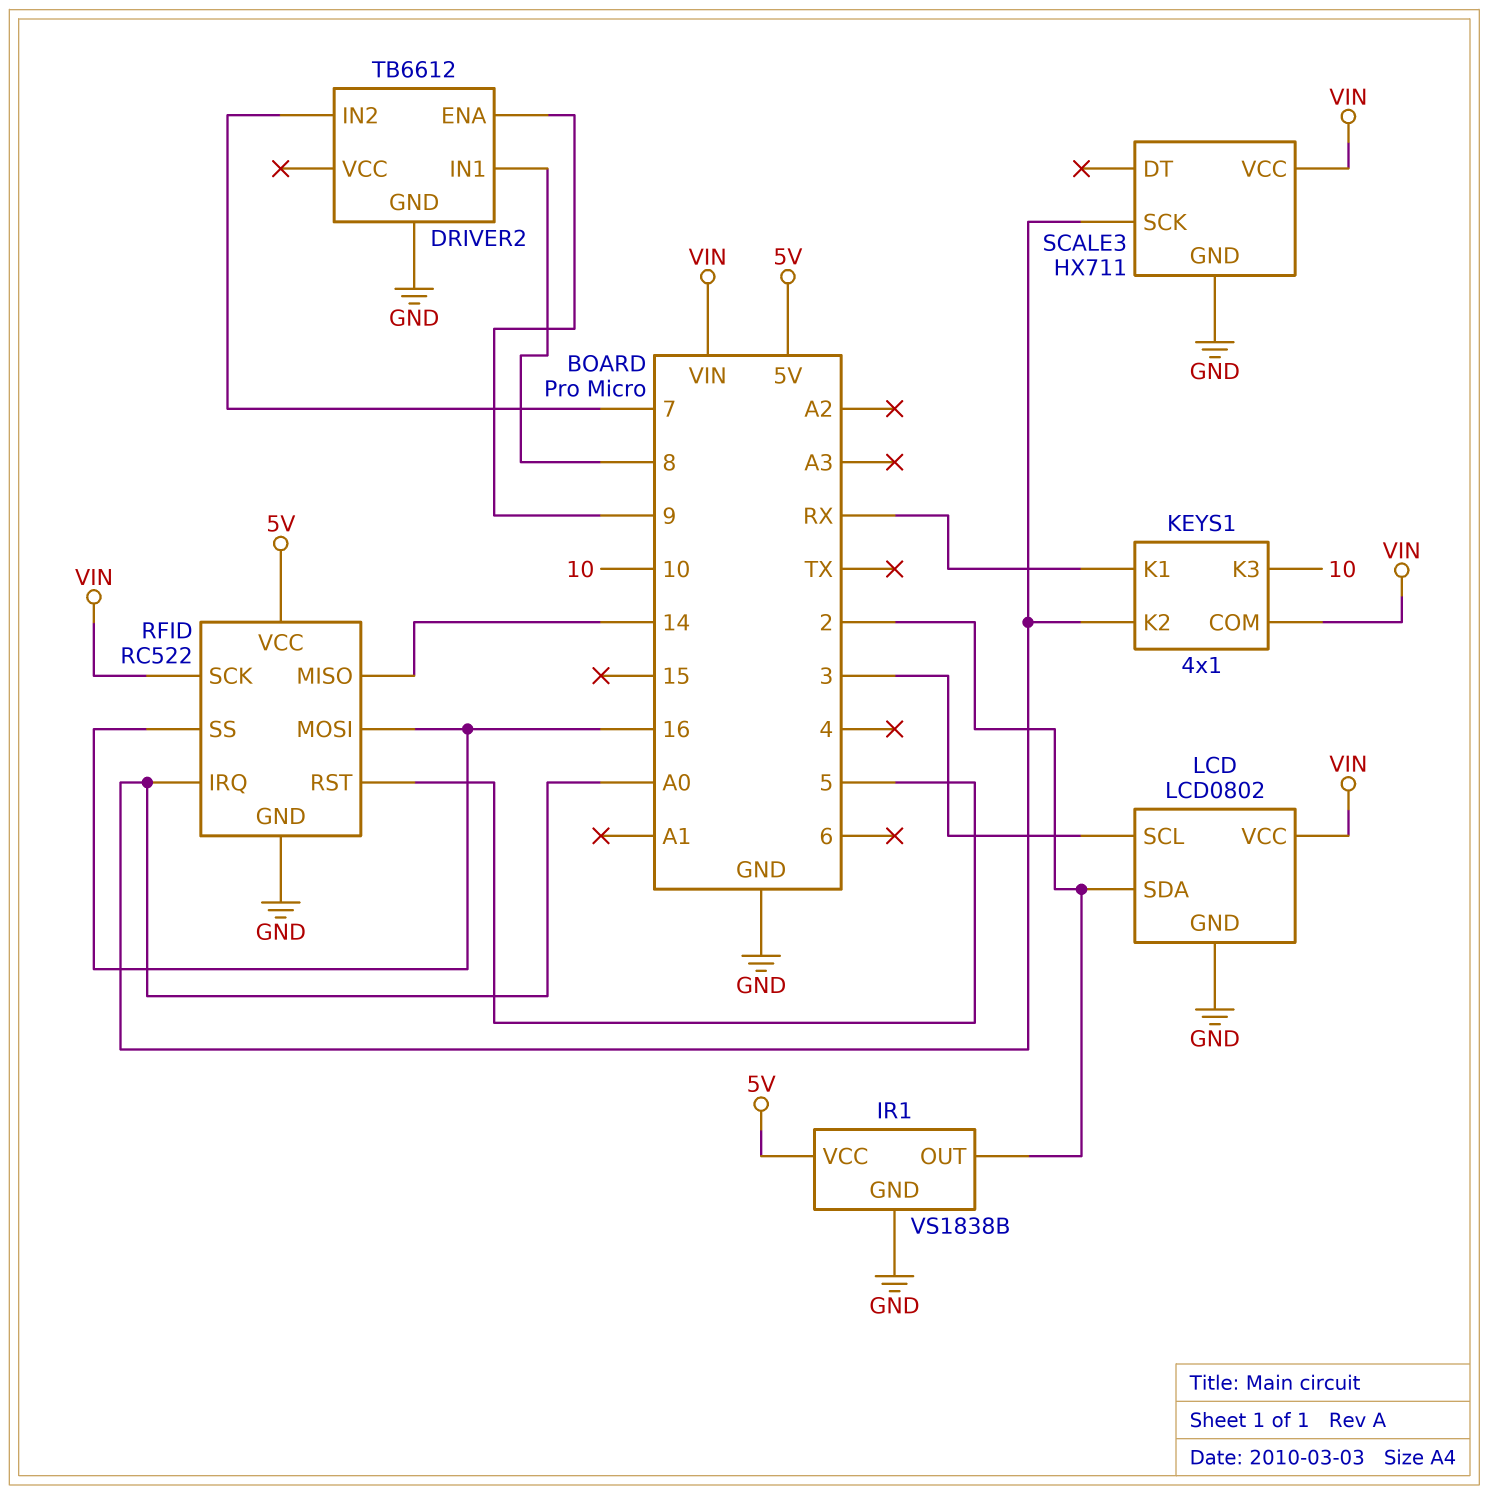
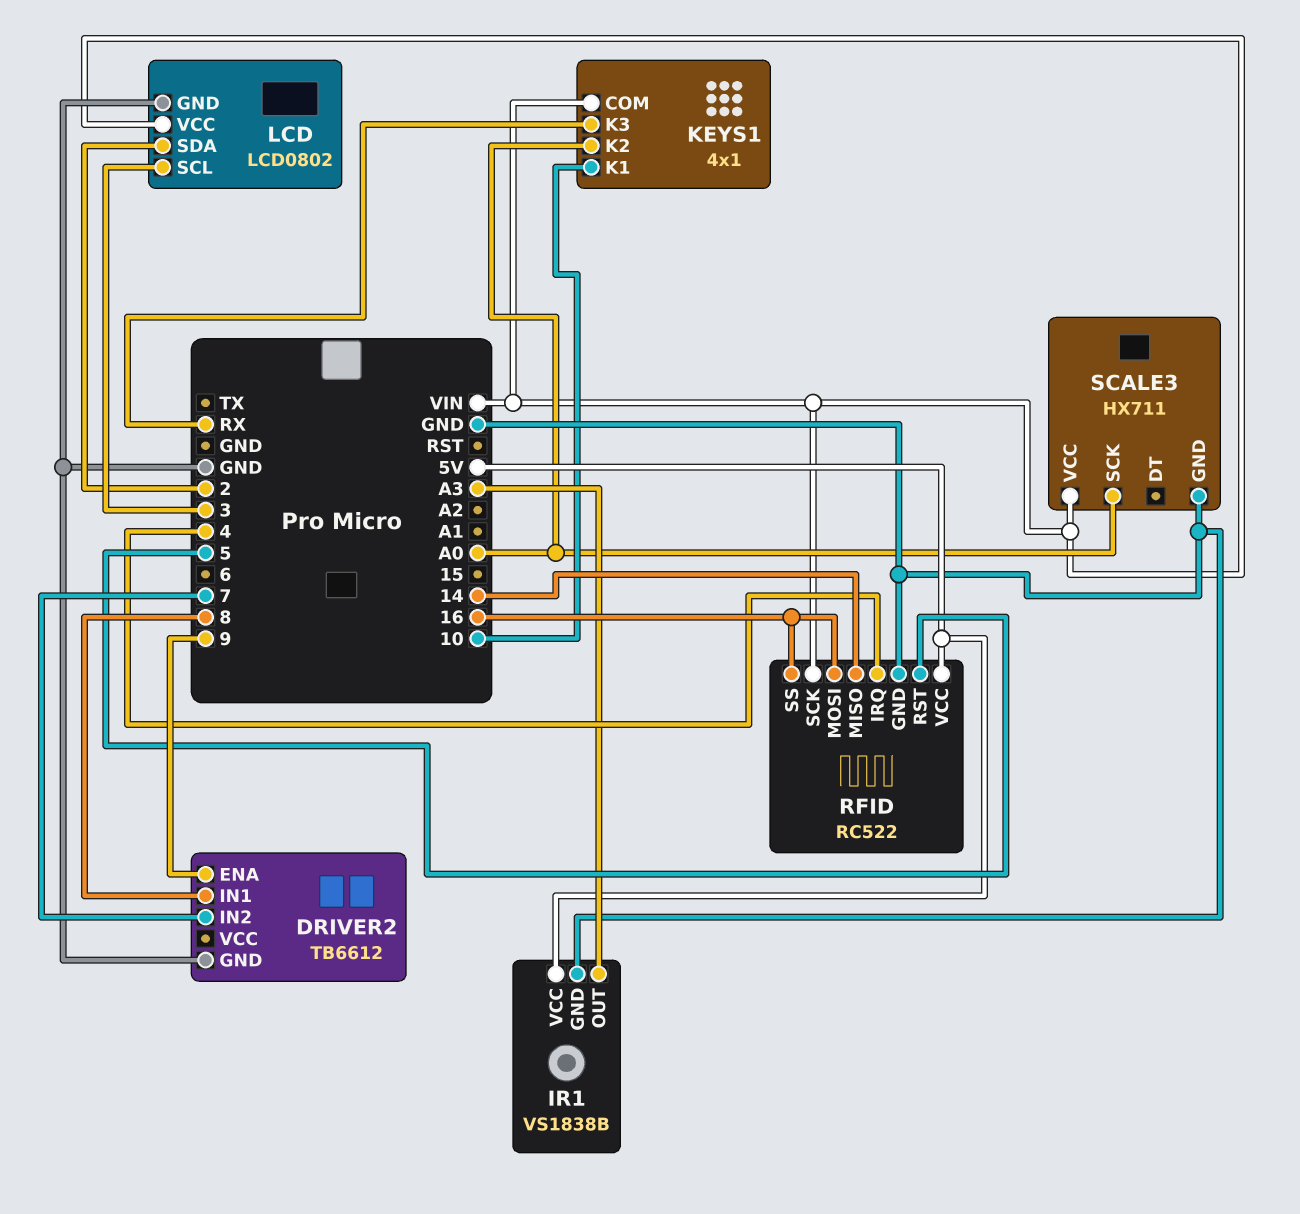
IR1 pin OUT: 2 -> A3
KEYS1 pin K1: RX -> 10
KEYS1 pin K3: 10 -> RX
RFID pin IRQ: A0 -> 4

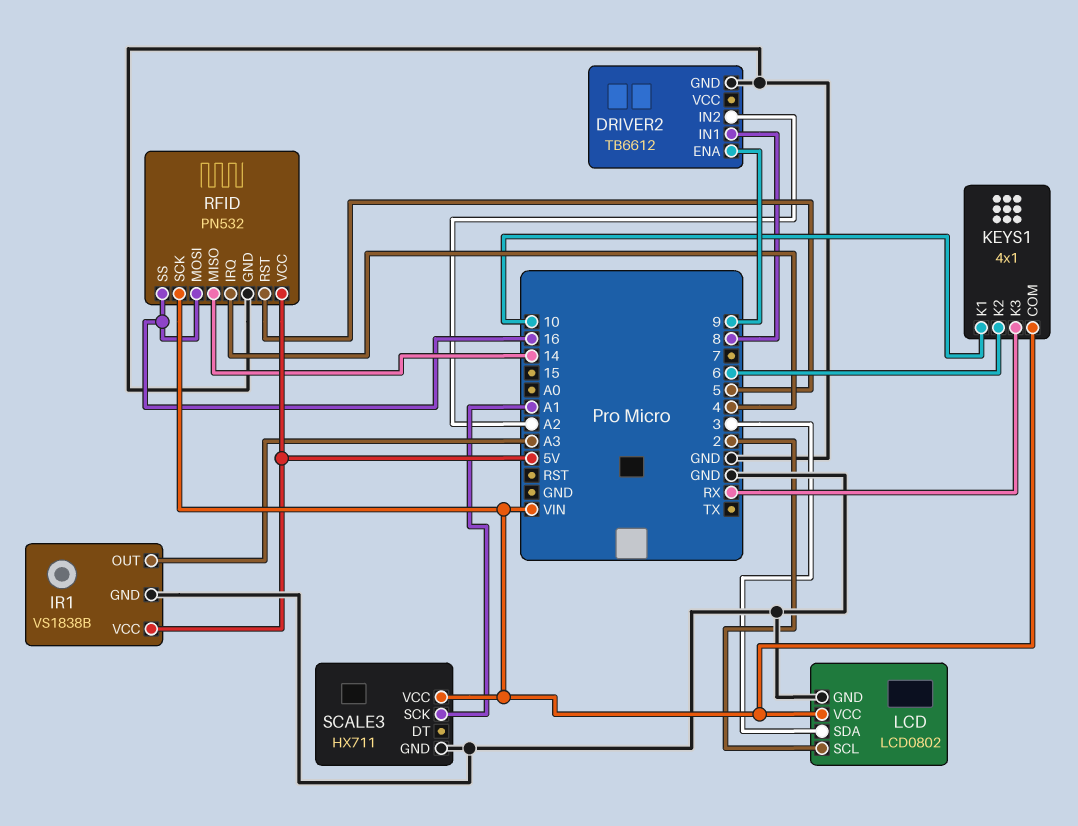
DRIVER2 pin IN2: 7 -> A2
KEYS1 pin K2: A0 -> 6
LCD pin SCL: 3 -> 2
LCD pin SDA: 2 -> 3
RFID: RC522 -> PN532
SCALE3 pin SCK: A0 -> A1

